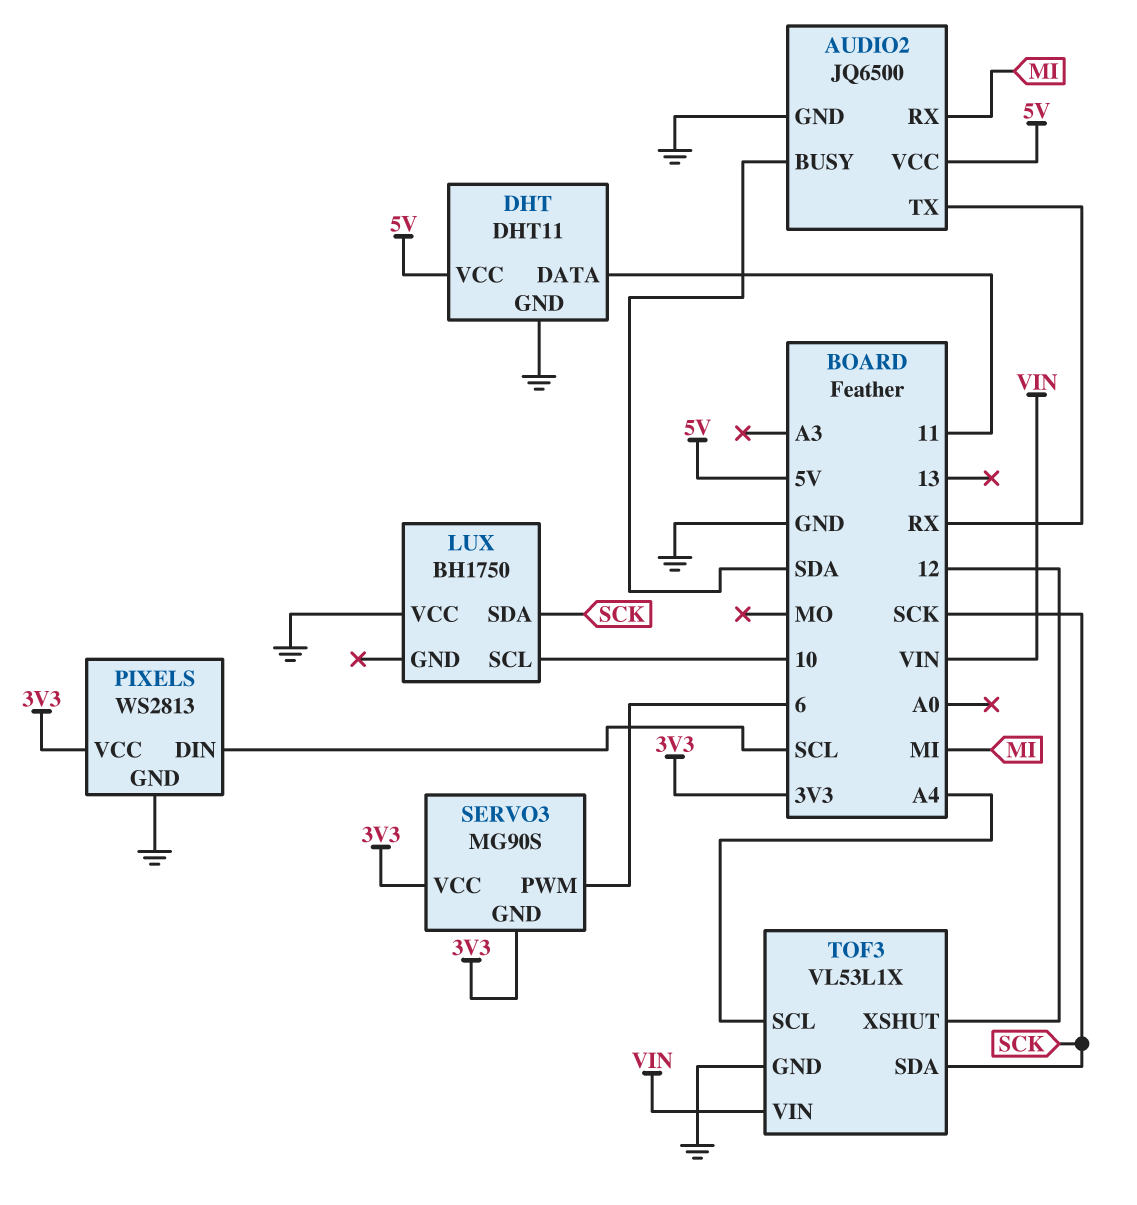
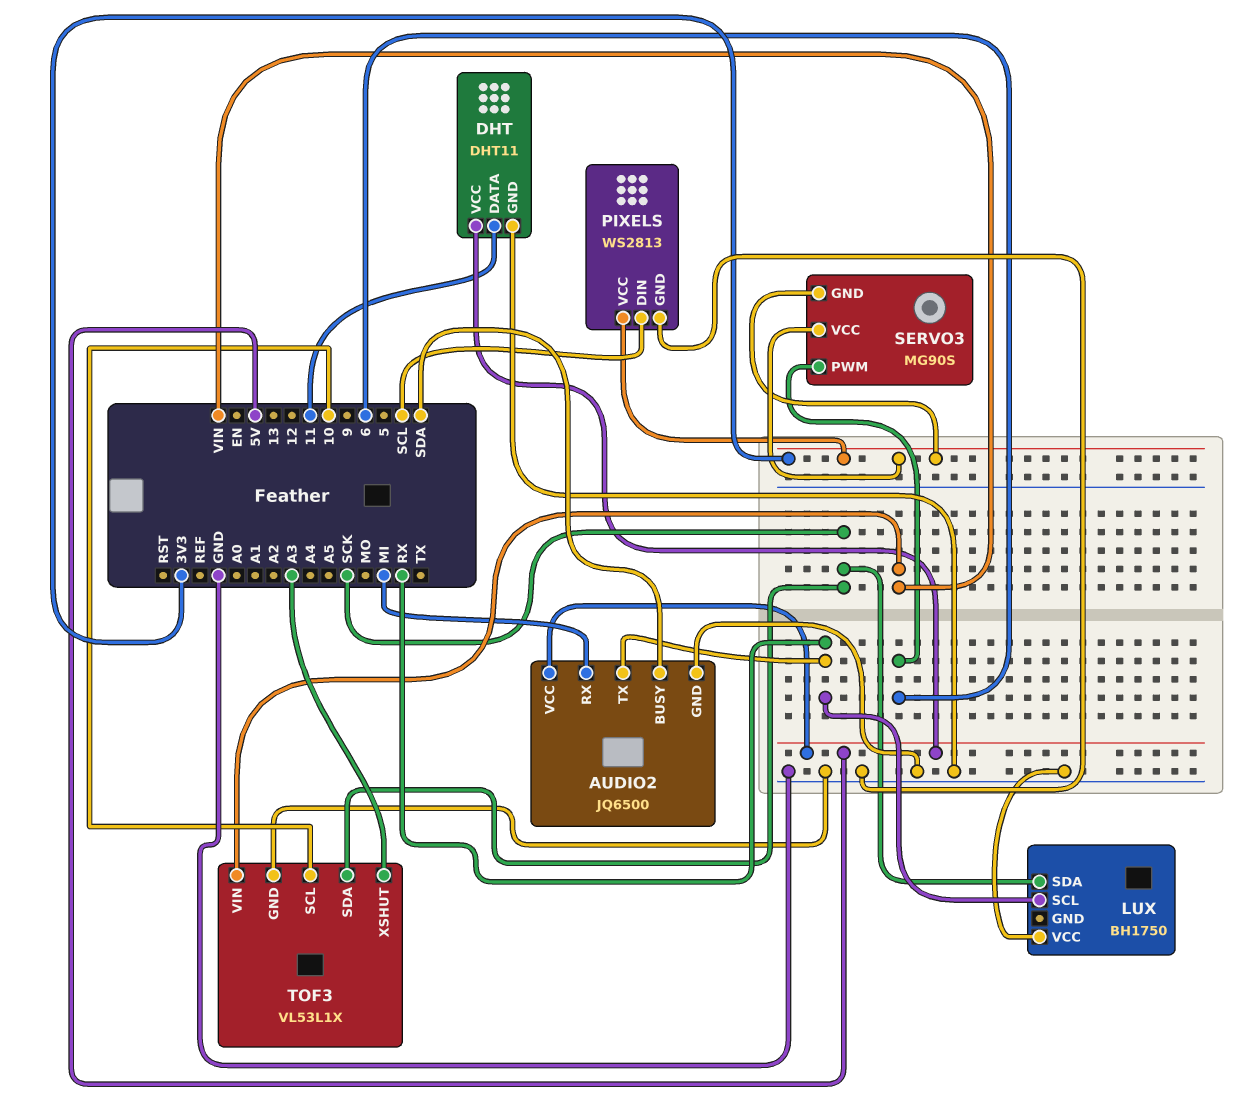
LUX pin SCL: 10 -> RX
TOF3 pin SCL: A4 -> 10
TOF3 pin XSHUT: 12 -> A3

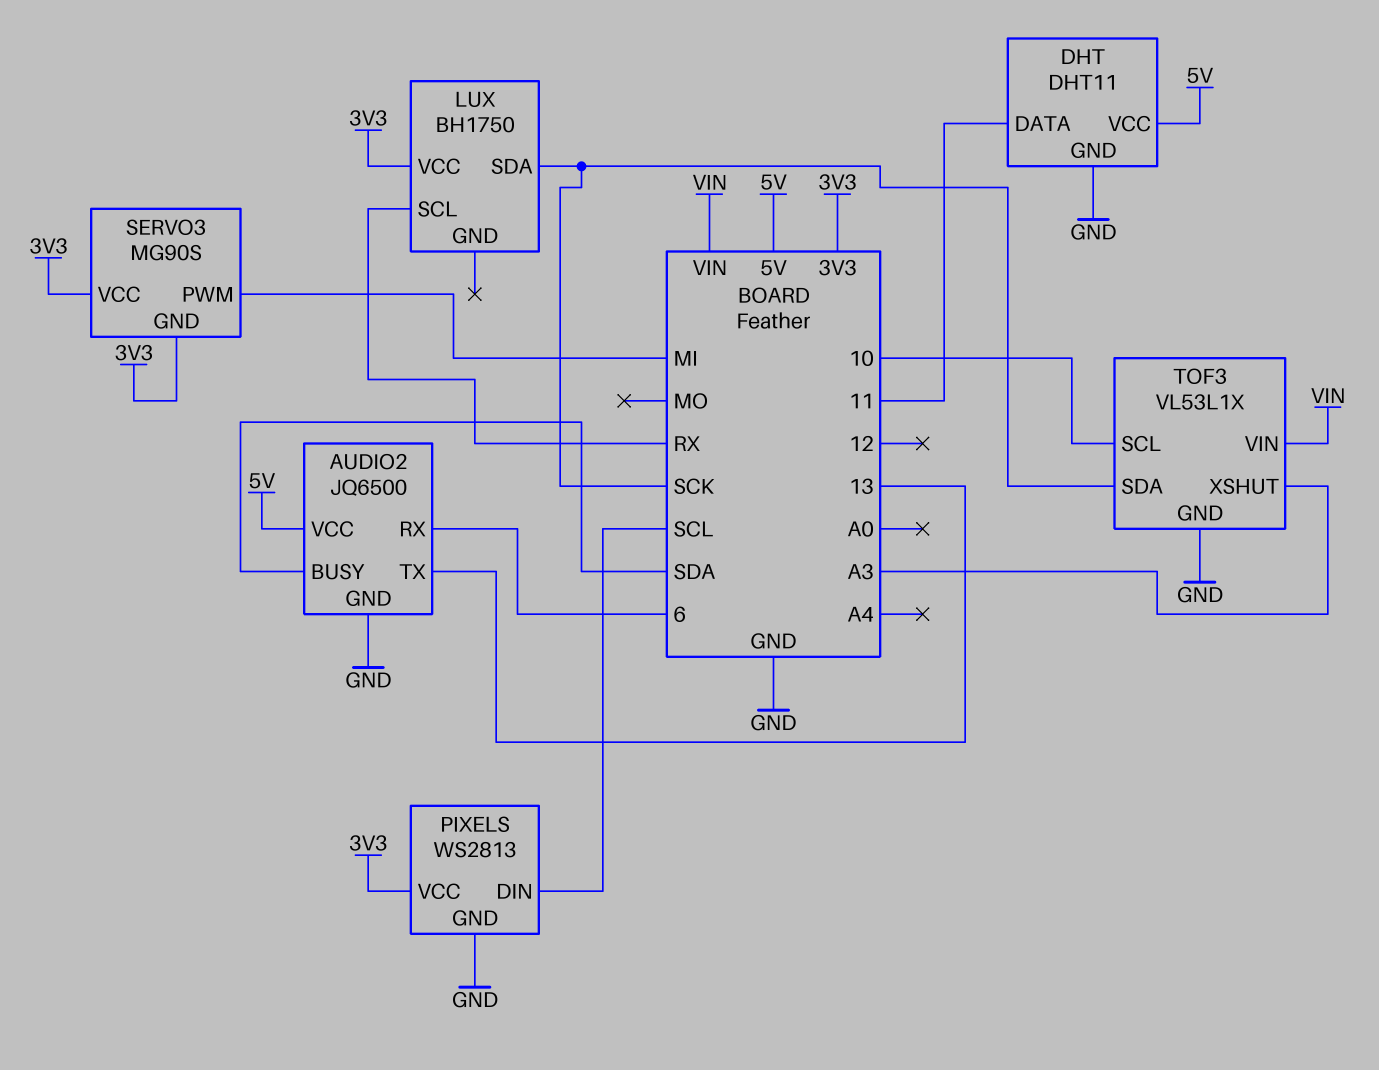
AUDIO2 pin RX: MI -> 6
AUDIO2 pin TX: RX -> 13
LUX pin VCC: GND -> 3V3
SERVO3 pin PWM: 6 -> MI

